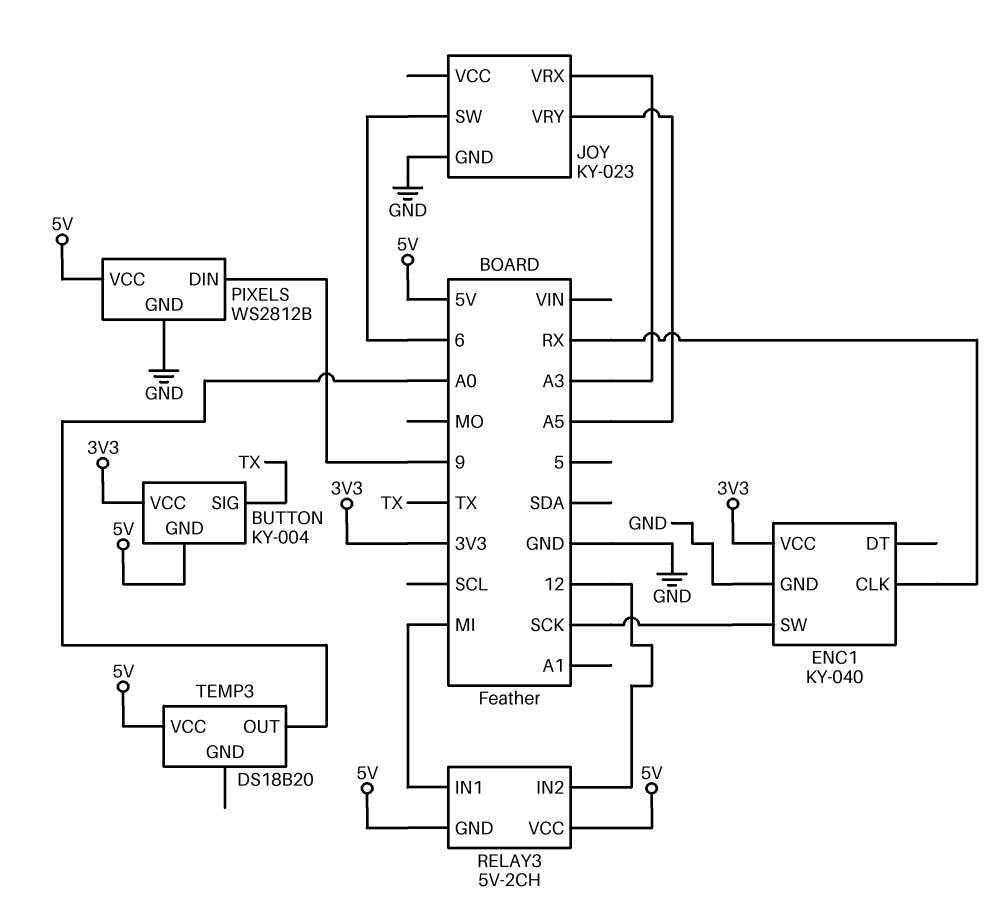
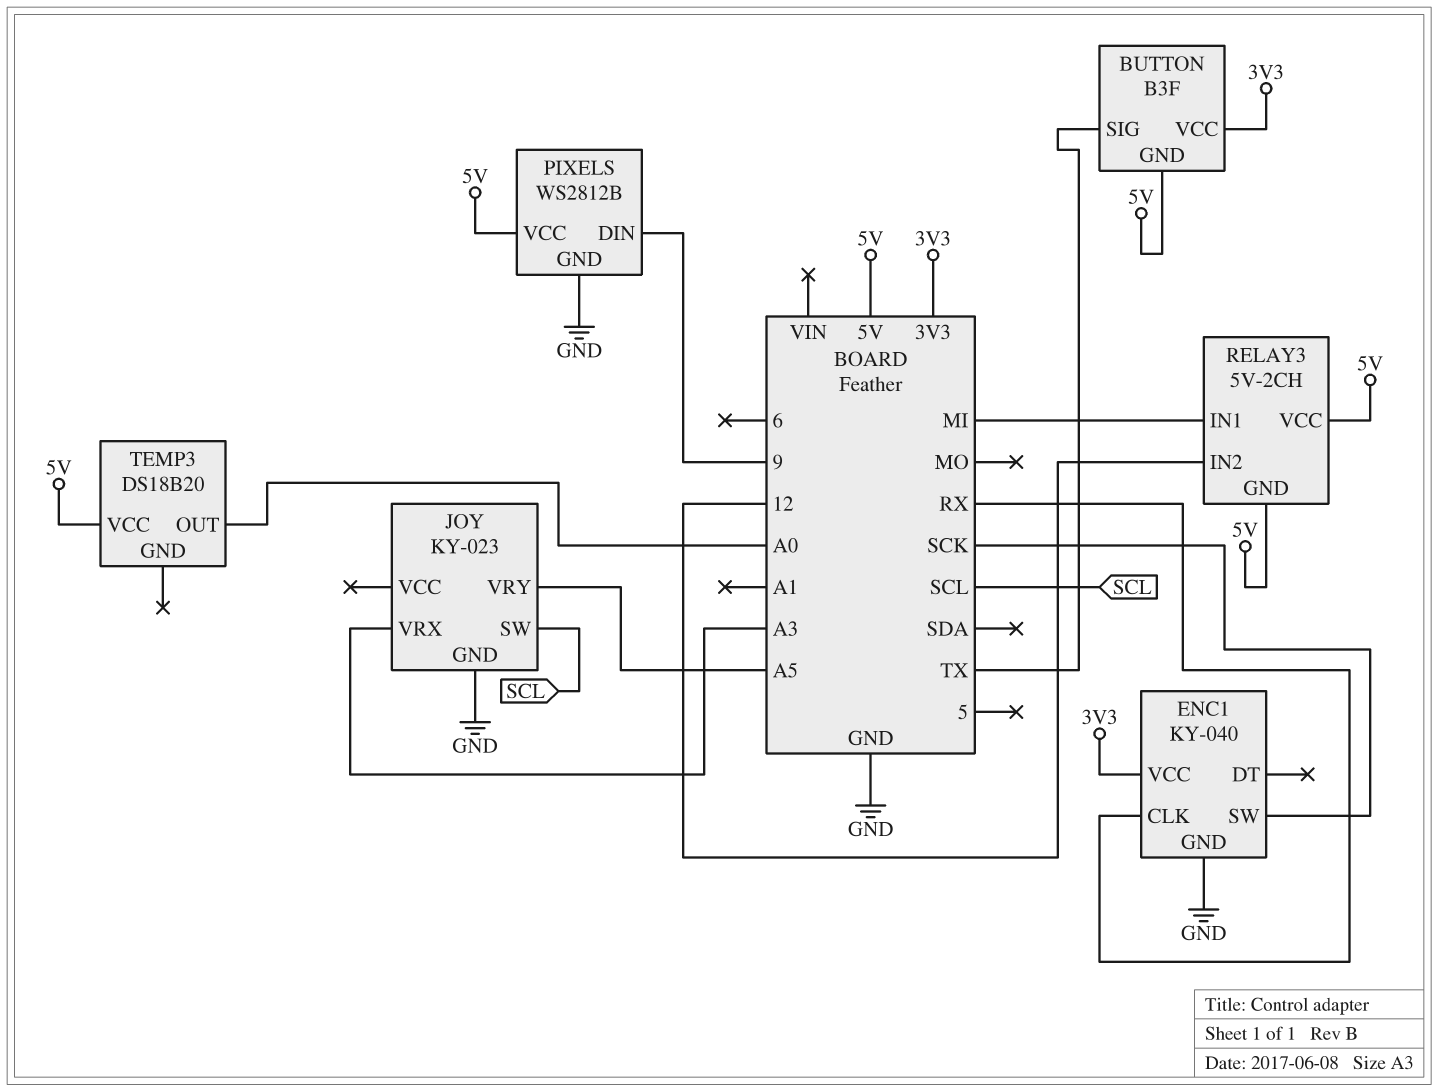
BUTTON: KY-004 -> B3F
JOY pin SW: 6 -> SCL

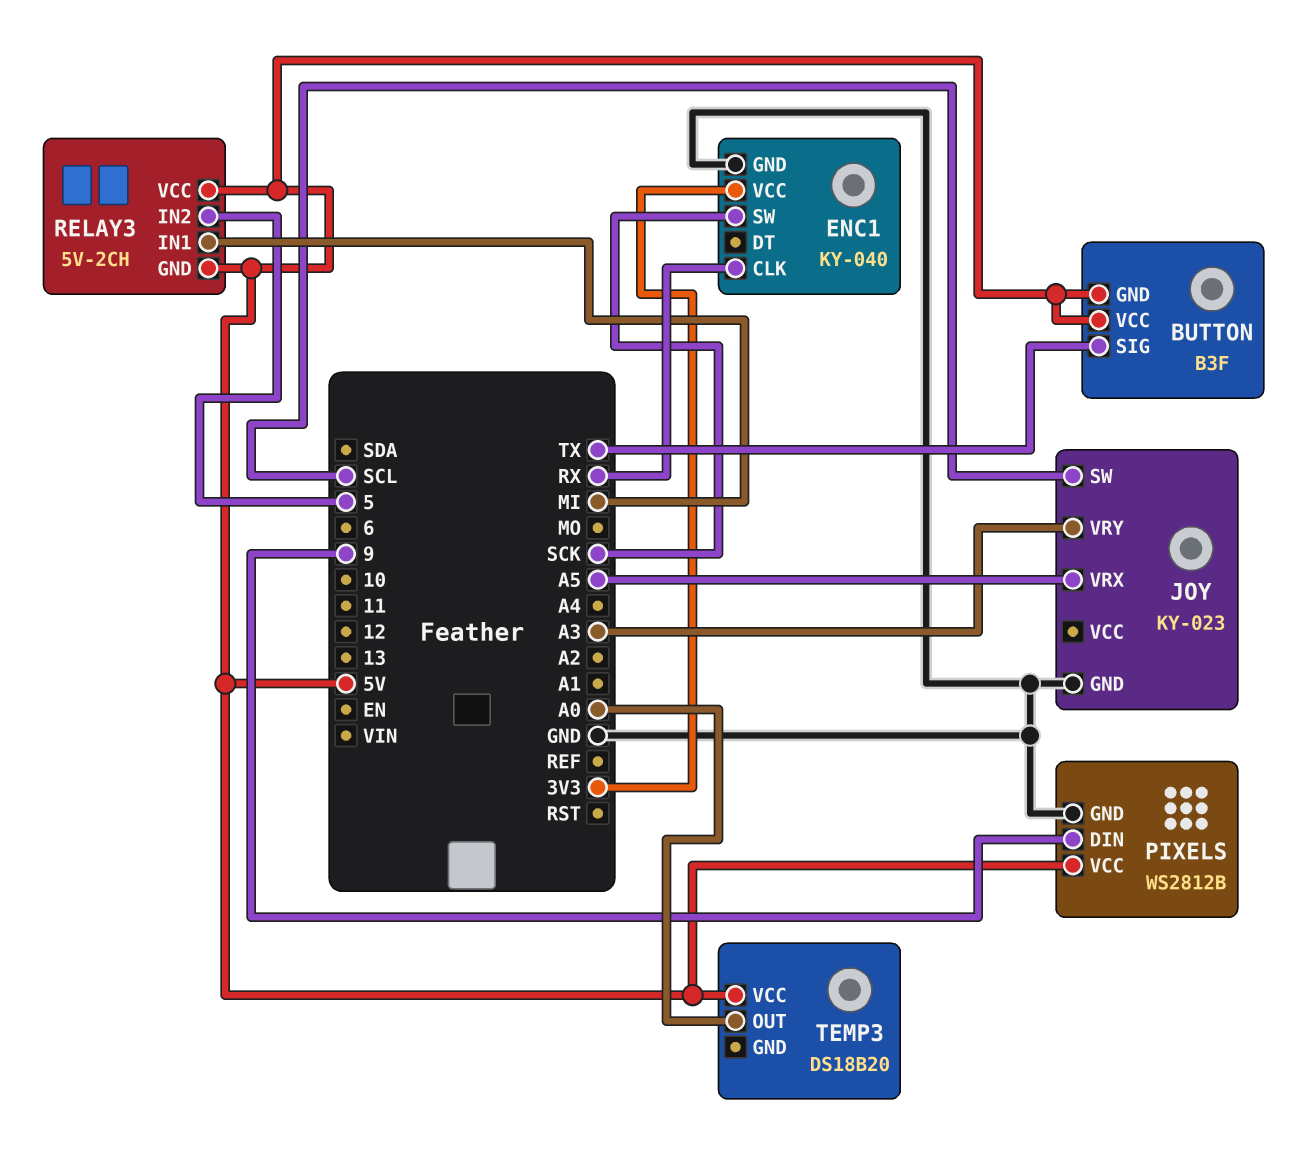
BUTTON pin VCC: 3V3 -> 5V
JOY pin VRX: A3 -> A5
JOY pin VRY: A5 -> A3
RELAY3 pin IN2: 12 -> 5

